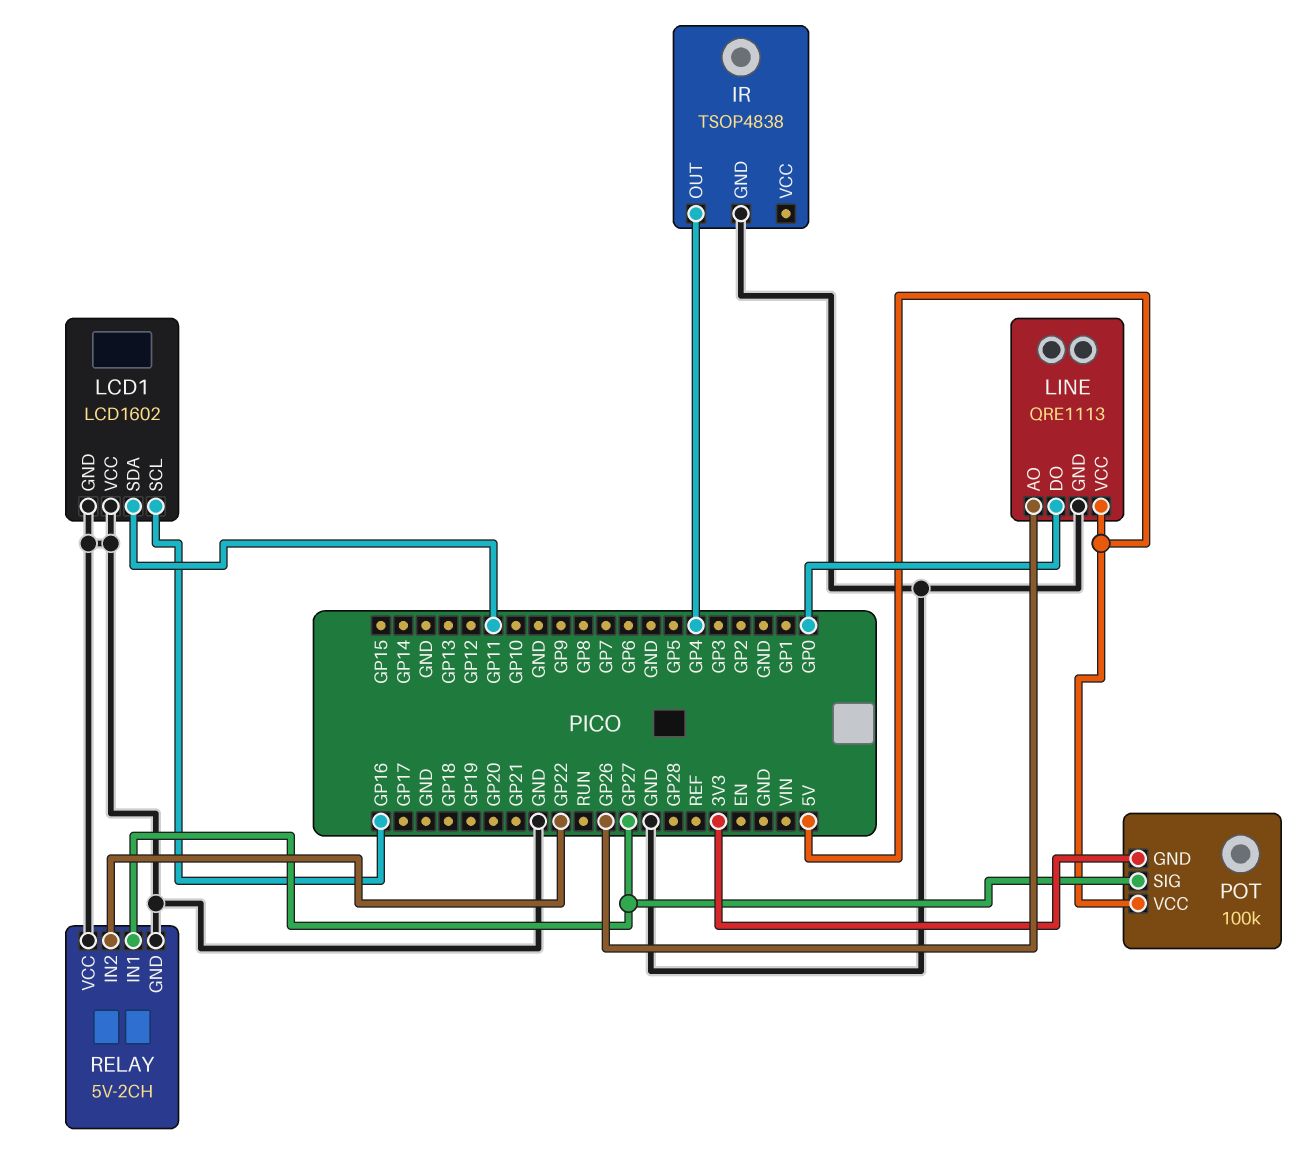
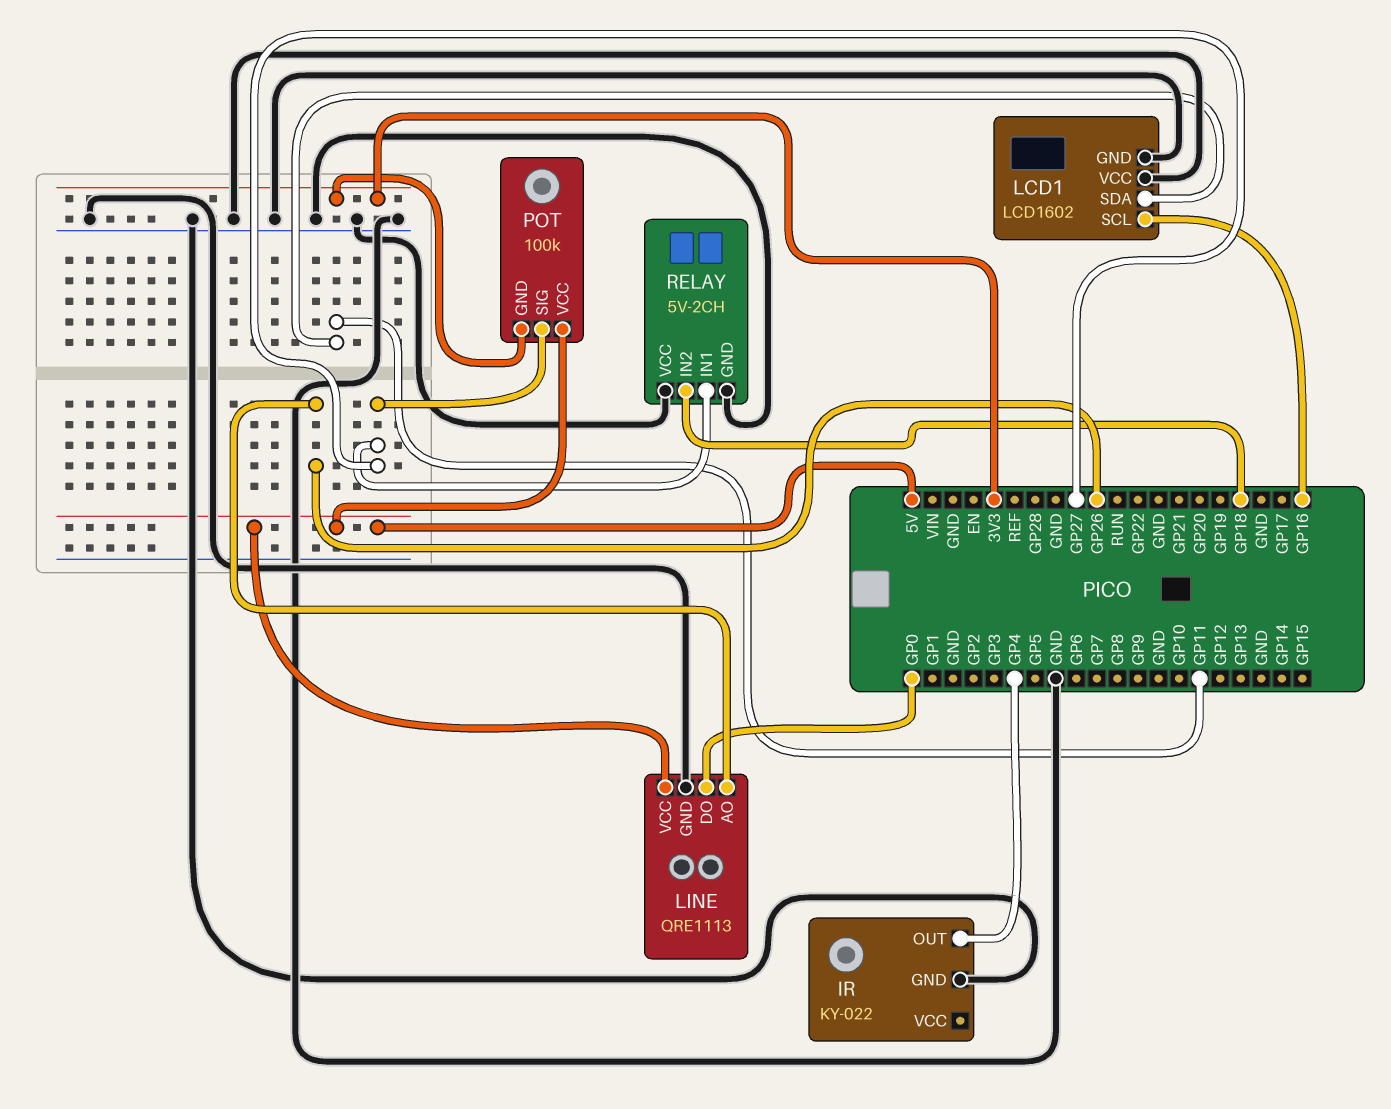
IR: TSOP4838 -> KY-022
RELAY pin IN2: GP22 -> GP18

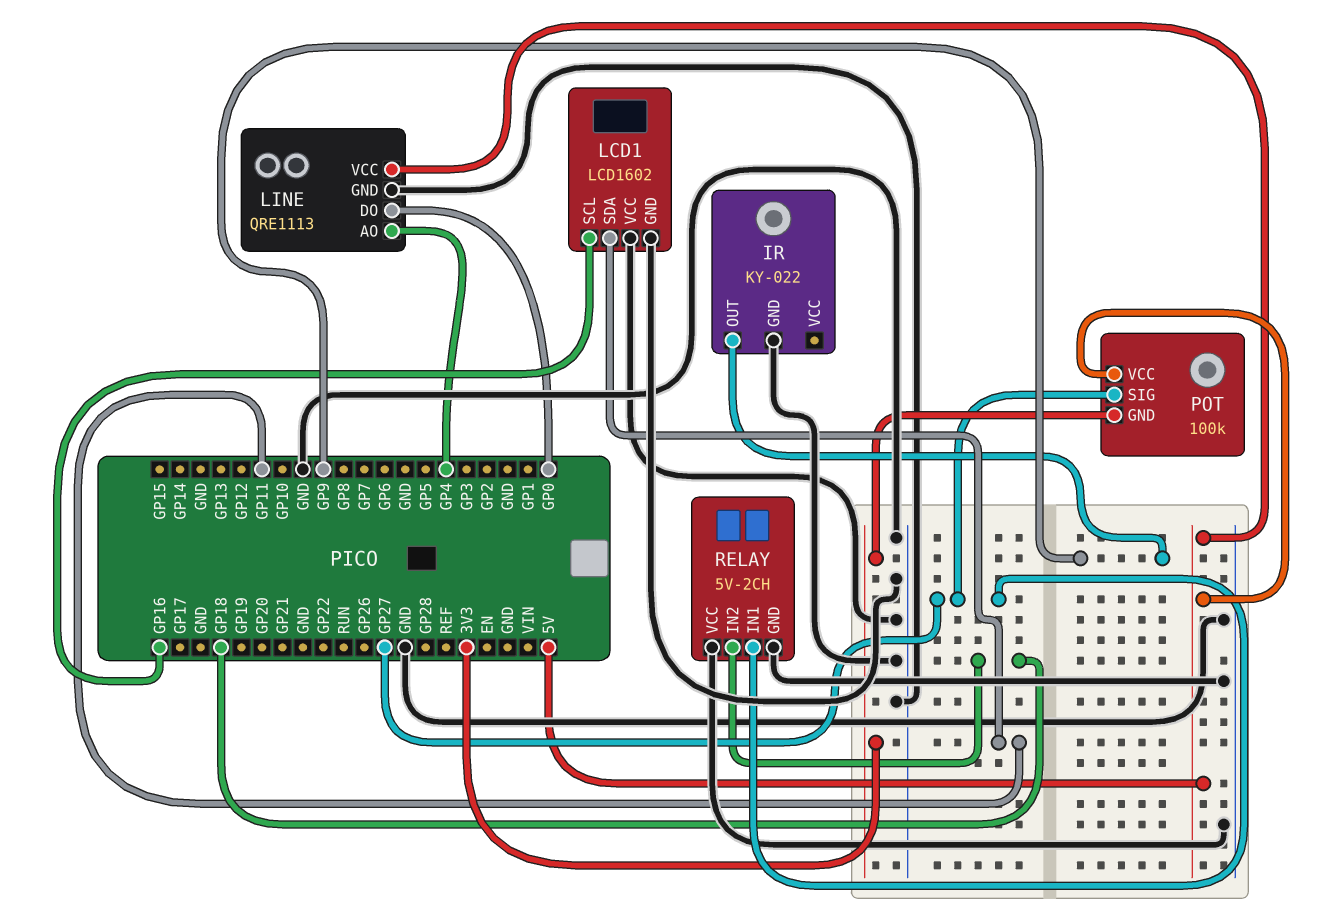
IR pin OUT: GP4 -> GP9
LINE pin AO: GP26 -> GP4

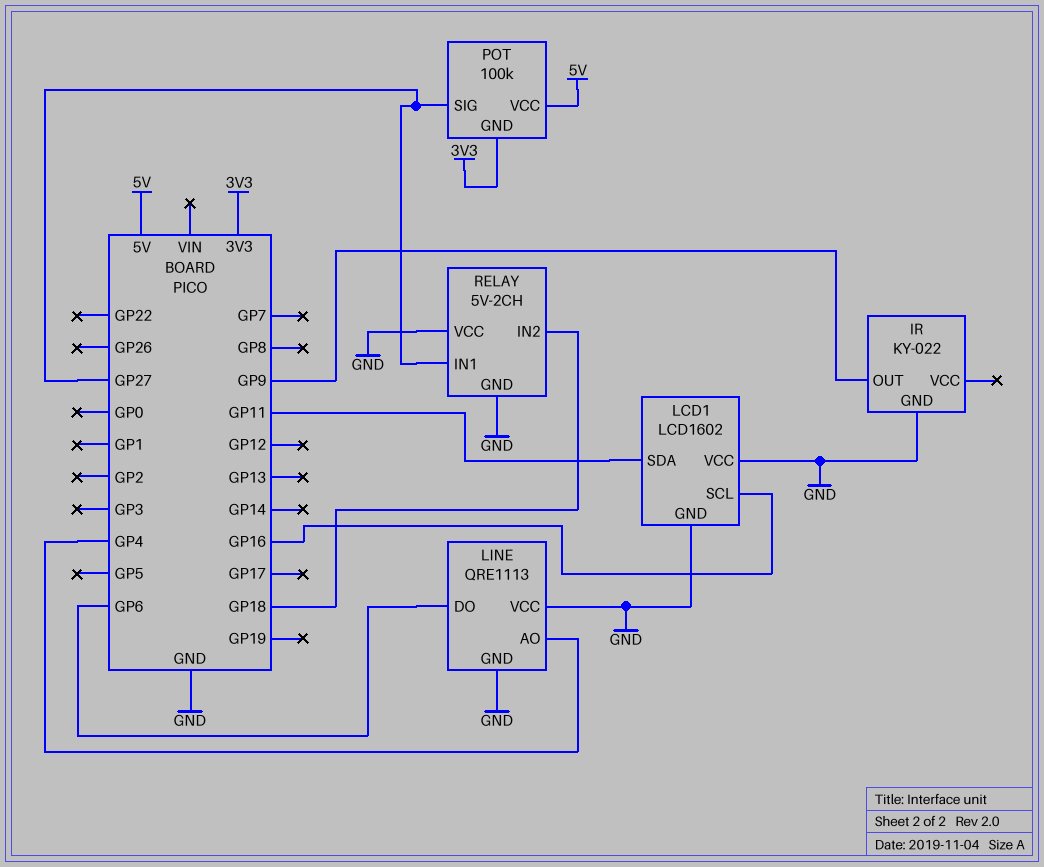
LINE pin DO: GP0 -> GP6
LINE pin VCC: 5V -> GND

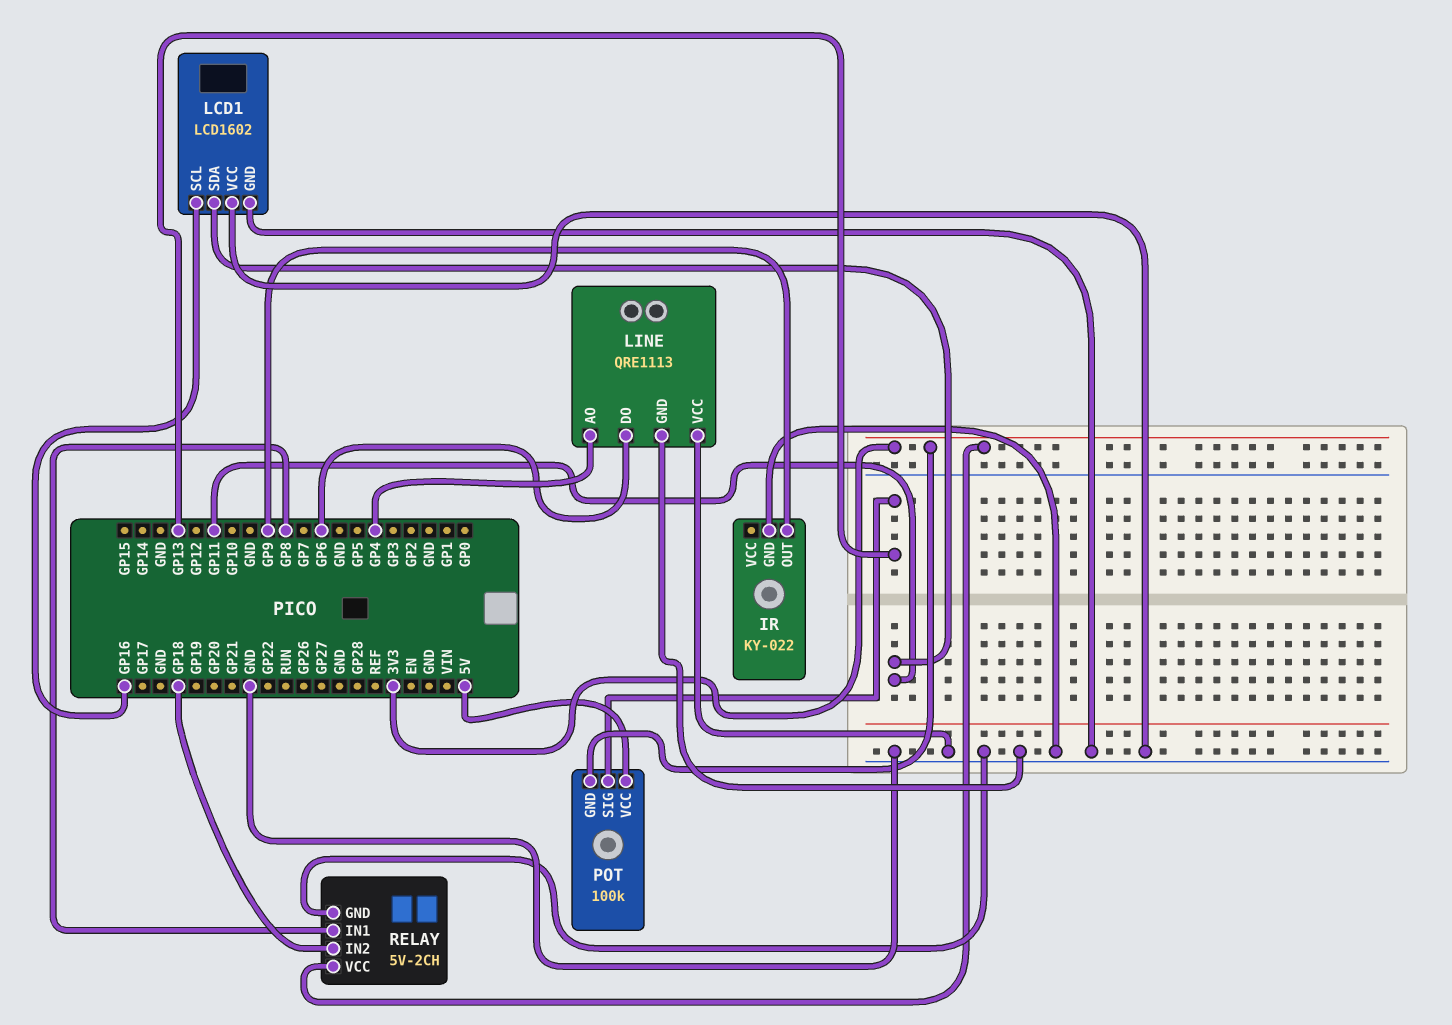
POT pin SIG: GP27 -> GP13
RELAY pin IN1: GP27 -> GP8
RELAY pin VCC: GND -> 3V3

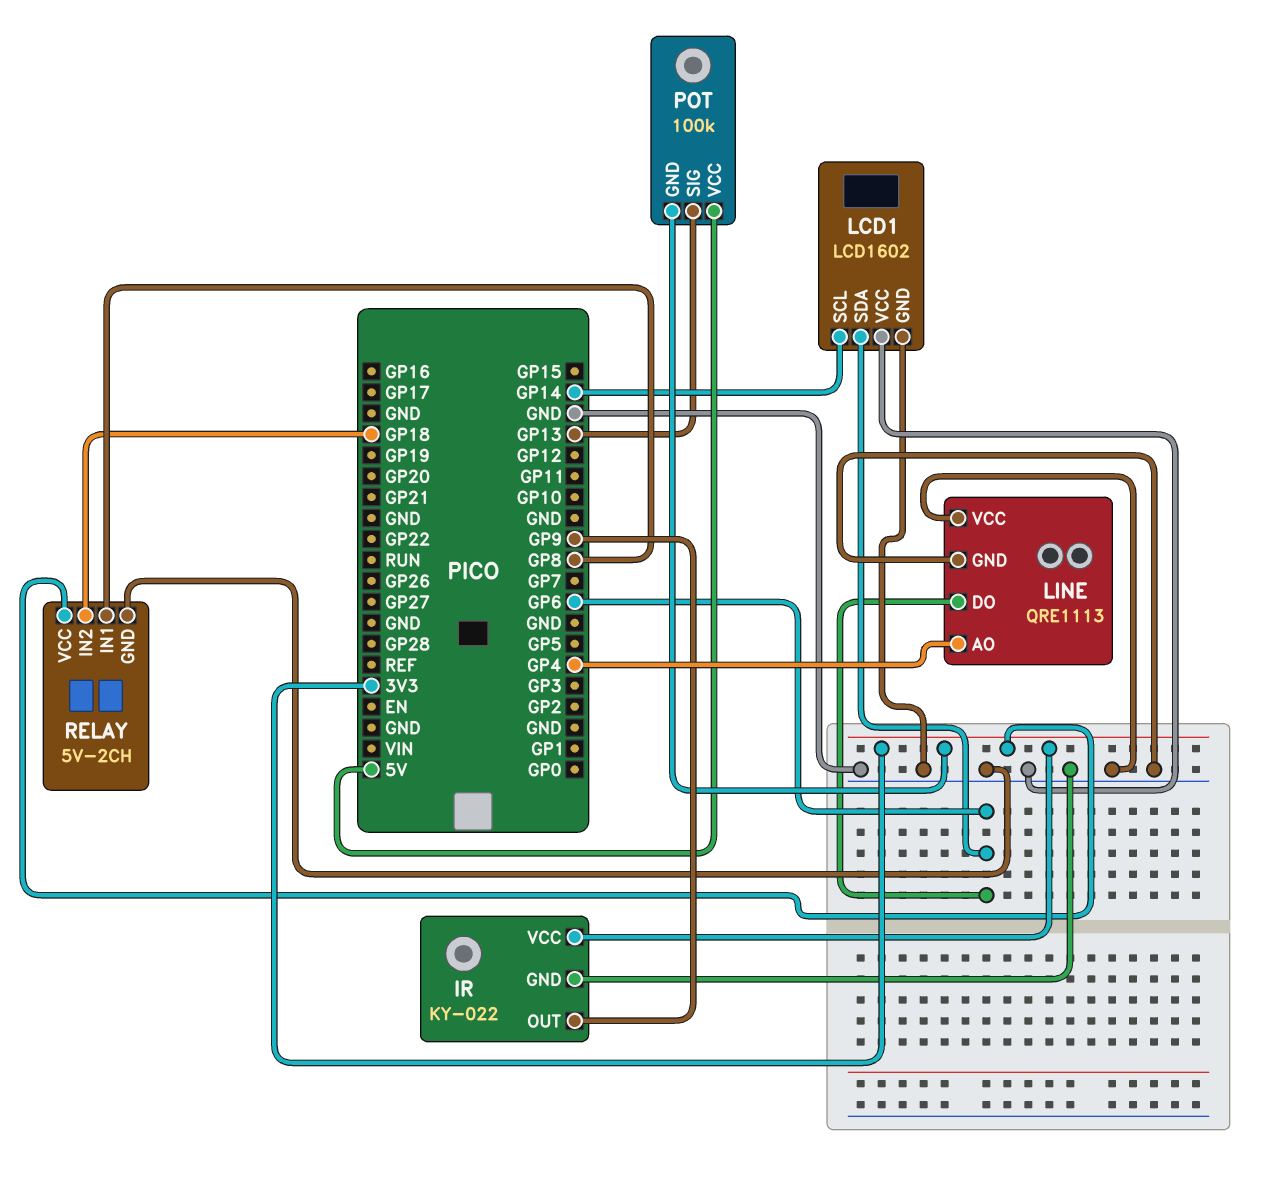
IR pin VCC: none -> 3V3
LCD1 pin SCL: GP16 -> GP14
LCD1 pin SDA: GP11 -> GP6

